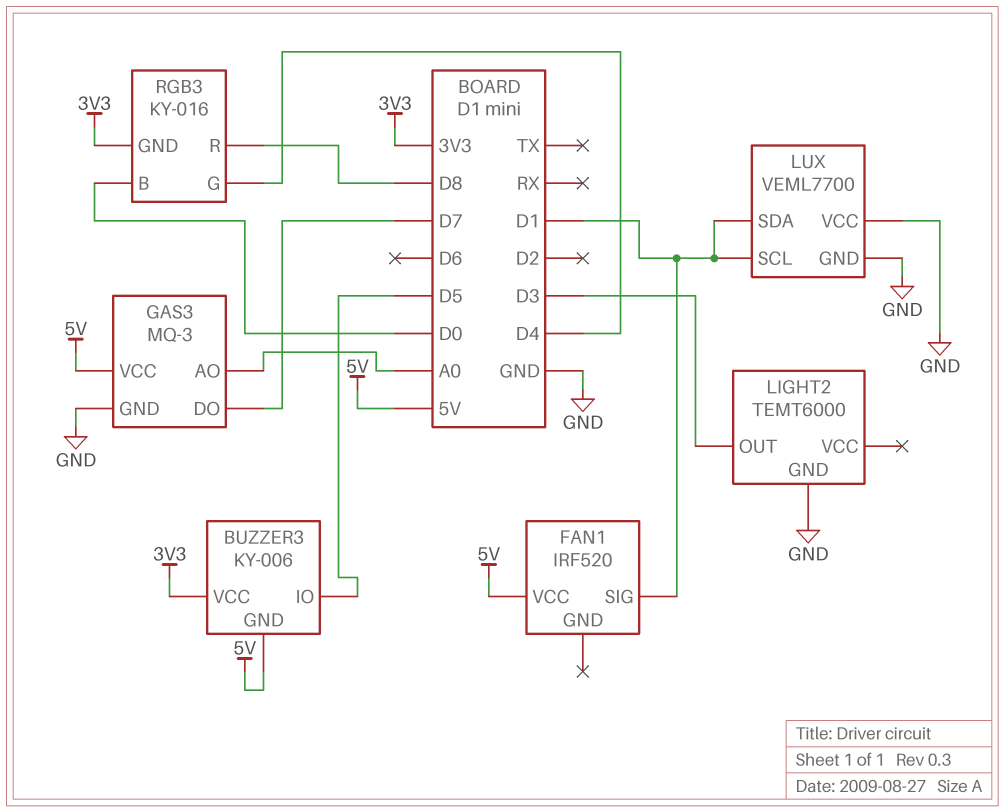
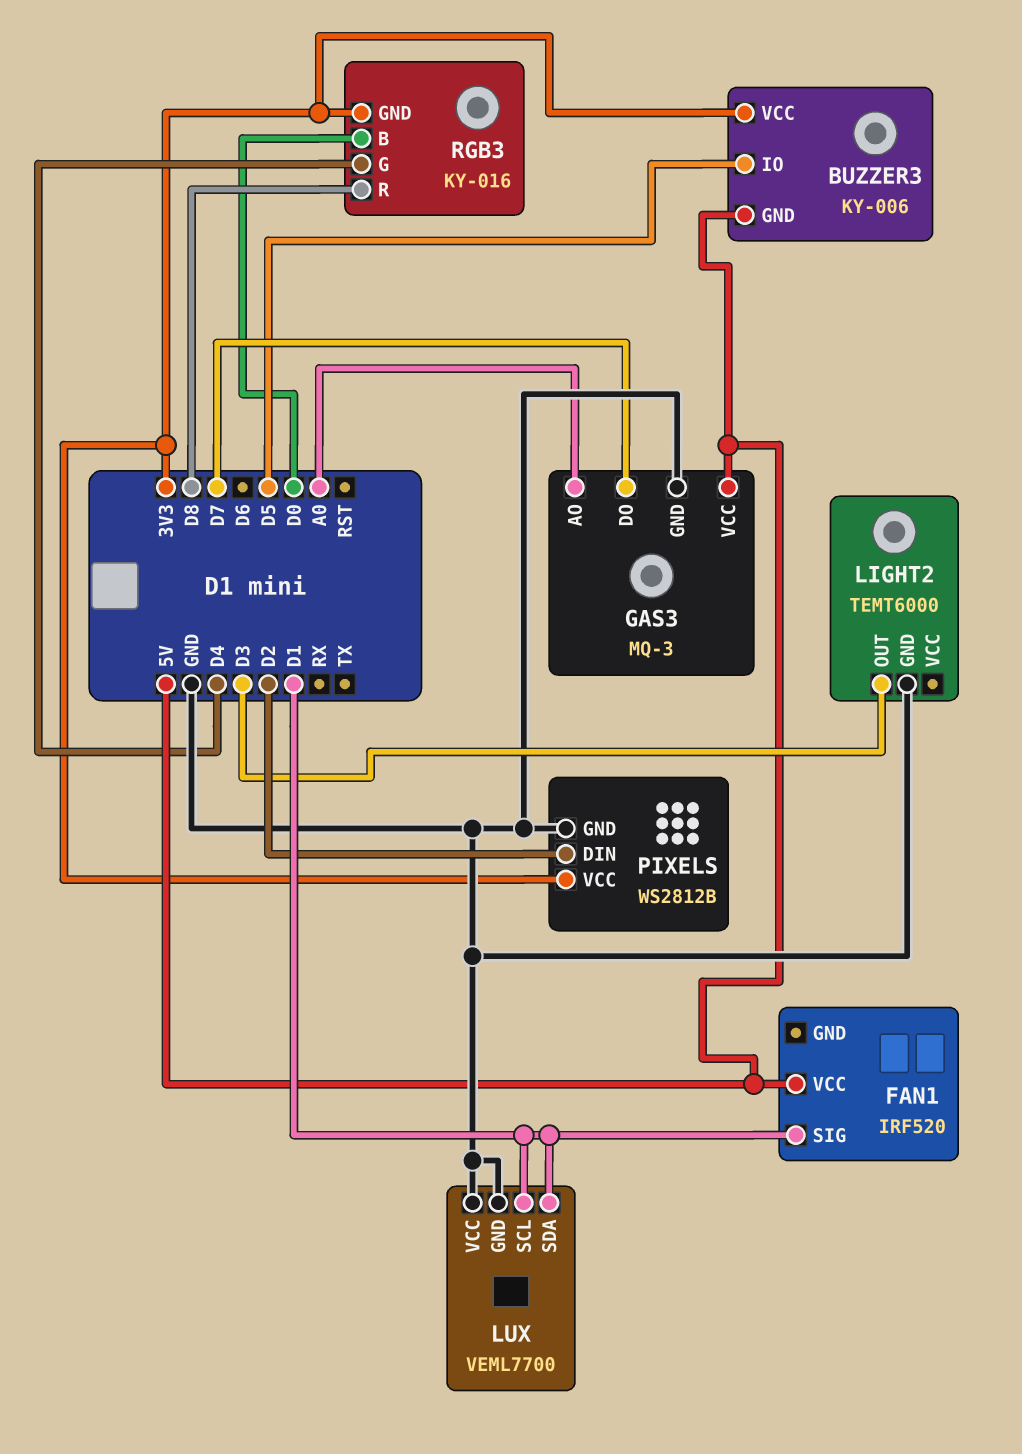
PIXELS: none -> WS2812B
PIXELS pin DIN: none -> D2
PIXELS pin GND: none -> GND
PIXELS pin VCC: none -> 3V3

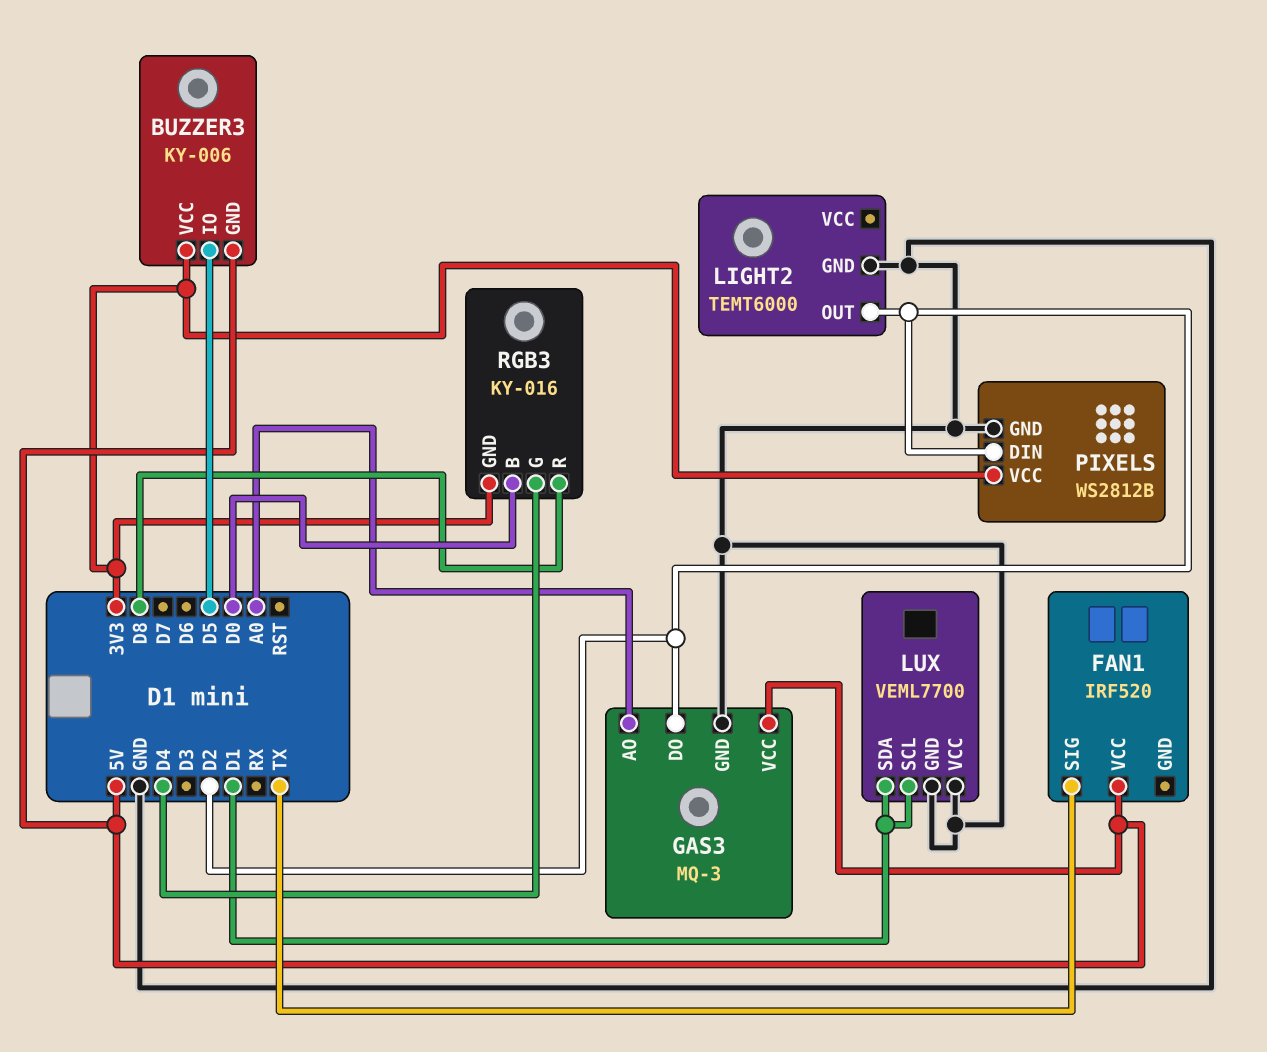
FAN1 pin SIG: D1 -> TX
GAS3 pin DO: D7 -> D2
LIGHT2 pin OUT: D3 -> D2

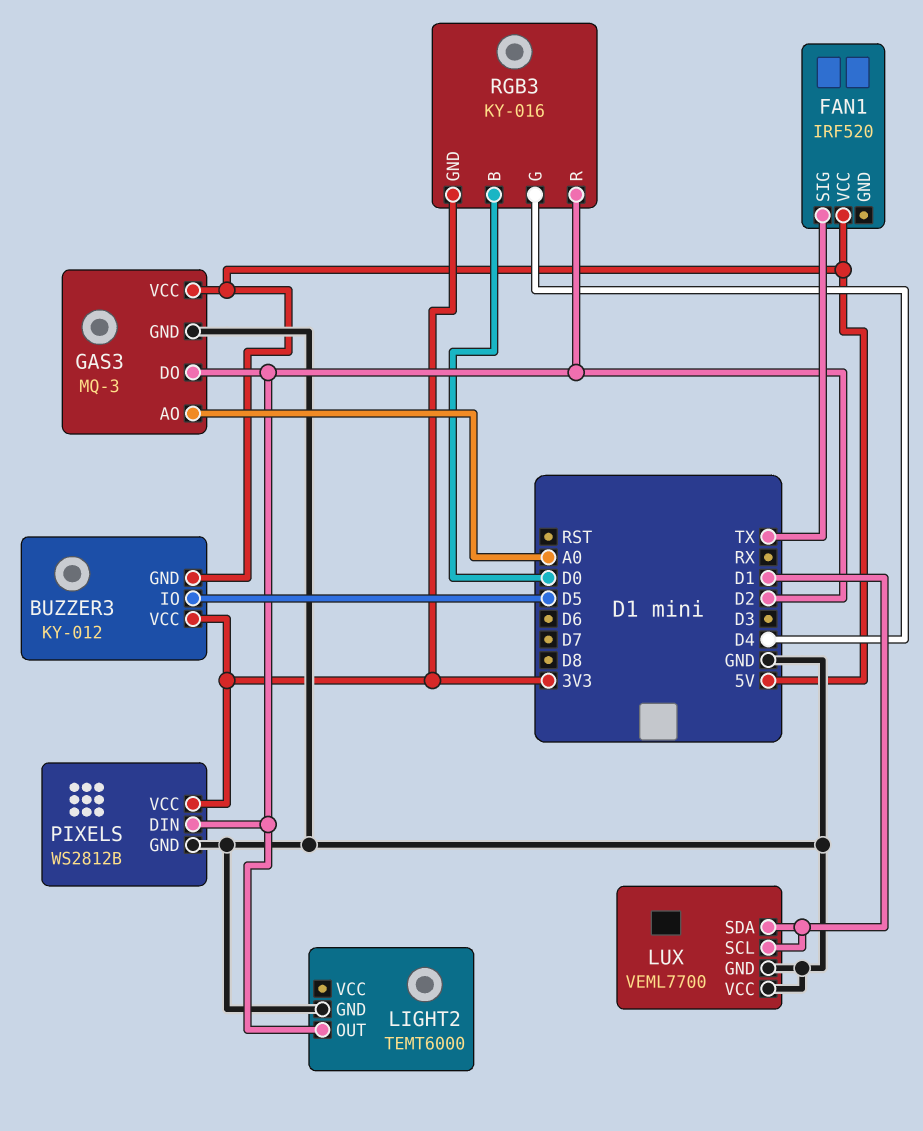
BUZZER3: KY-006 -> KY-012
RGB3 pin R: D8 -> D2

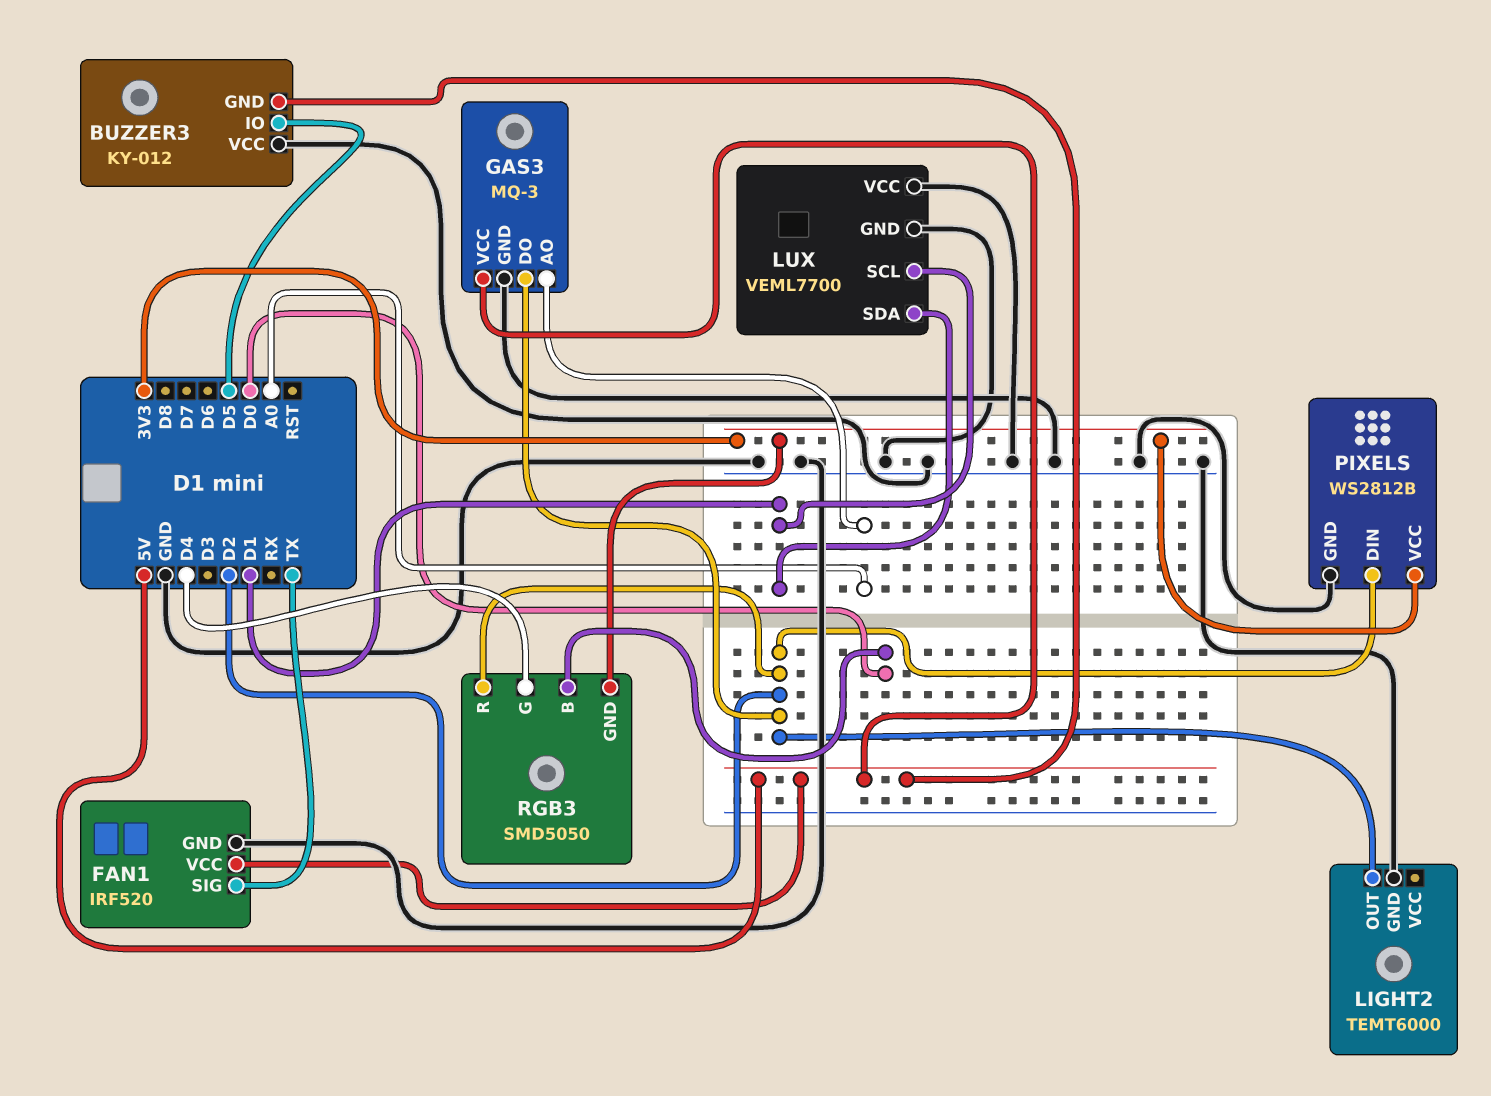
BUZZER3 pin VCC: 3V3 -> GND
FAN1 pin GND: none -> GND
RGB3: KY-016 -> SMD5050

